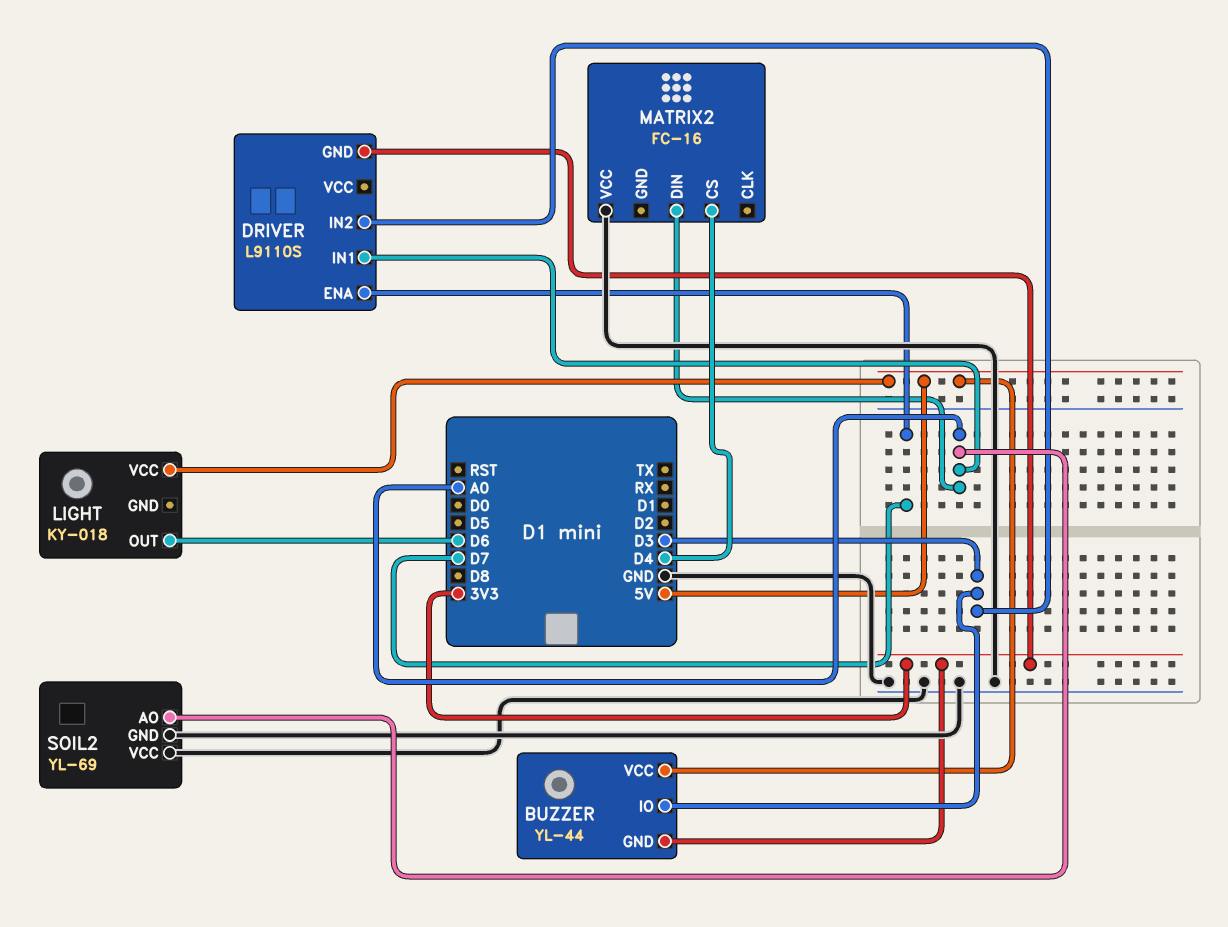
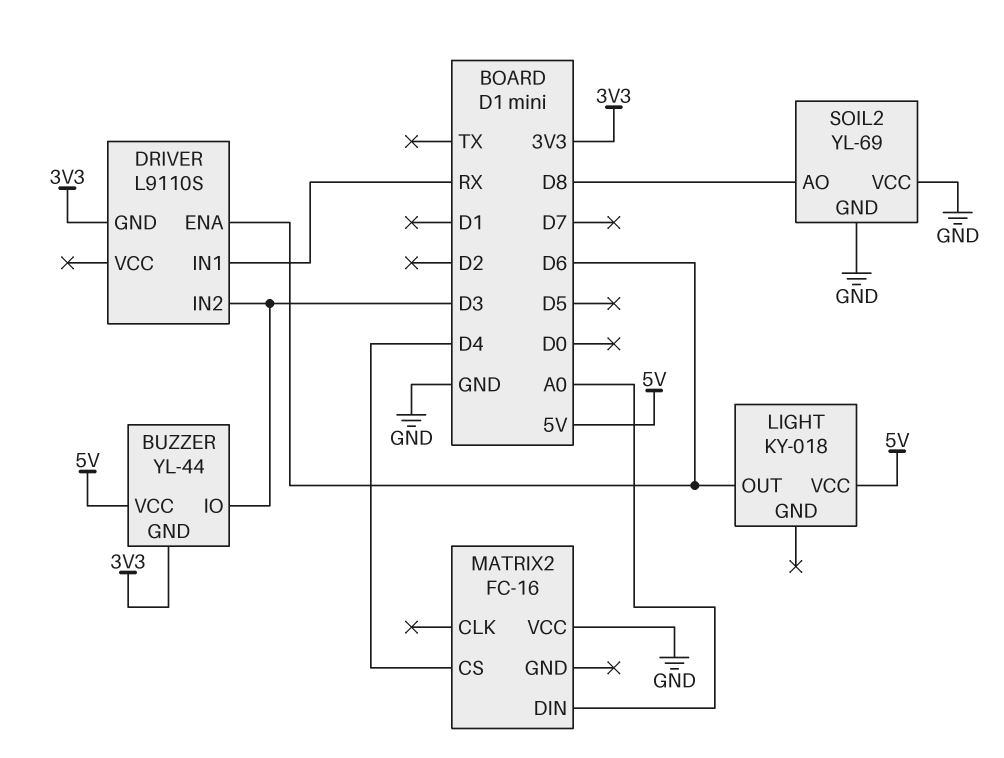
DRIVER pin ENA: D7 -> D6
DRIVER pin IN1: A0 -> RX
SOIL2 pin AO: A0 -> D8

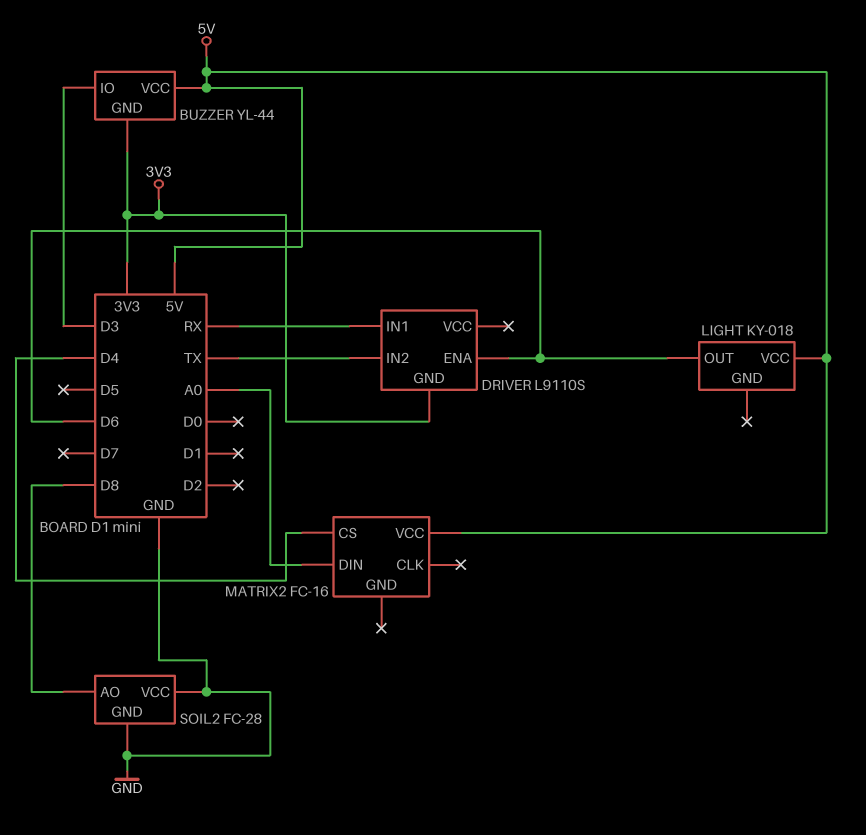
DRIVER pin IN2: D3 -> TX
MATRIX2 pin VCC: GND -> 5V
SOIL2: YL-69 -> FC-28

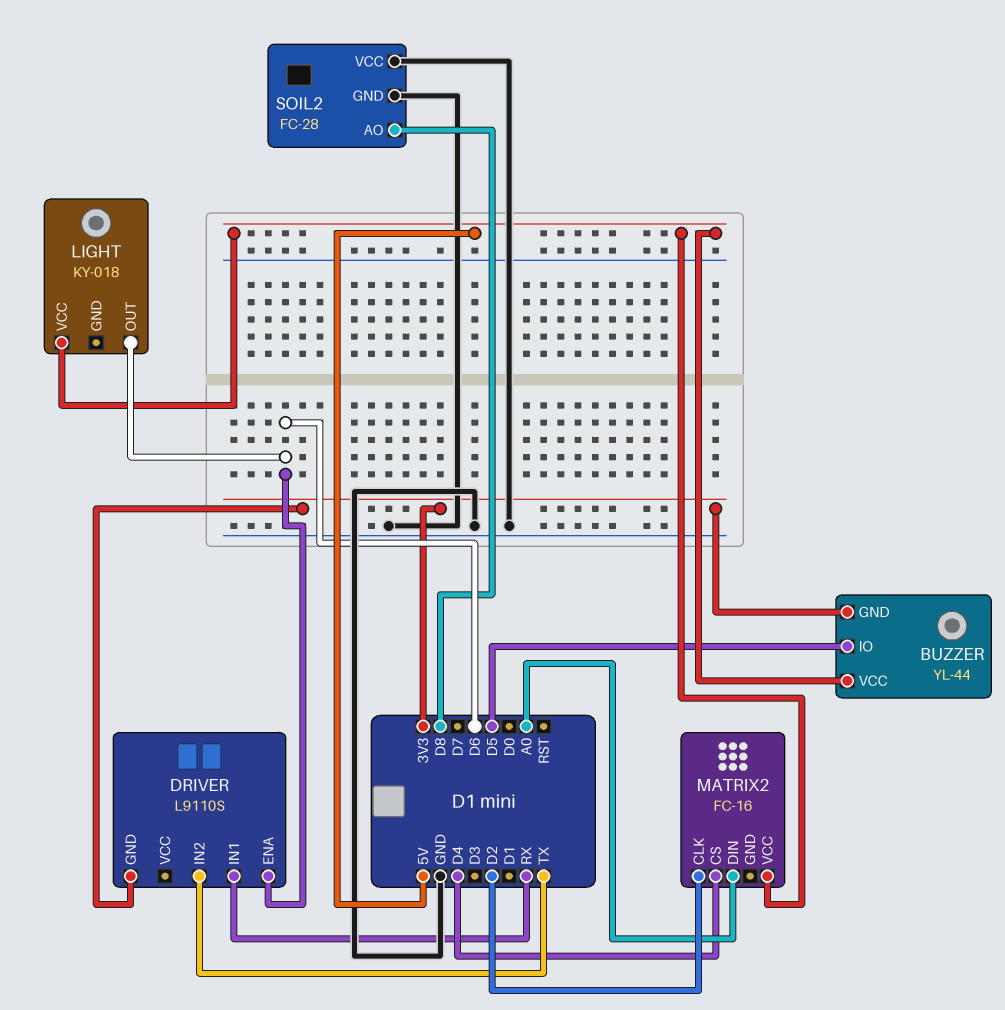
BUZZER pin IO: D3 -> D5
MATRIX2 pin CLK: none -> D2

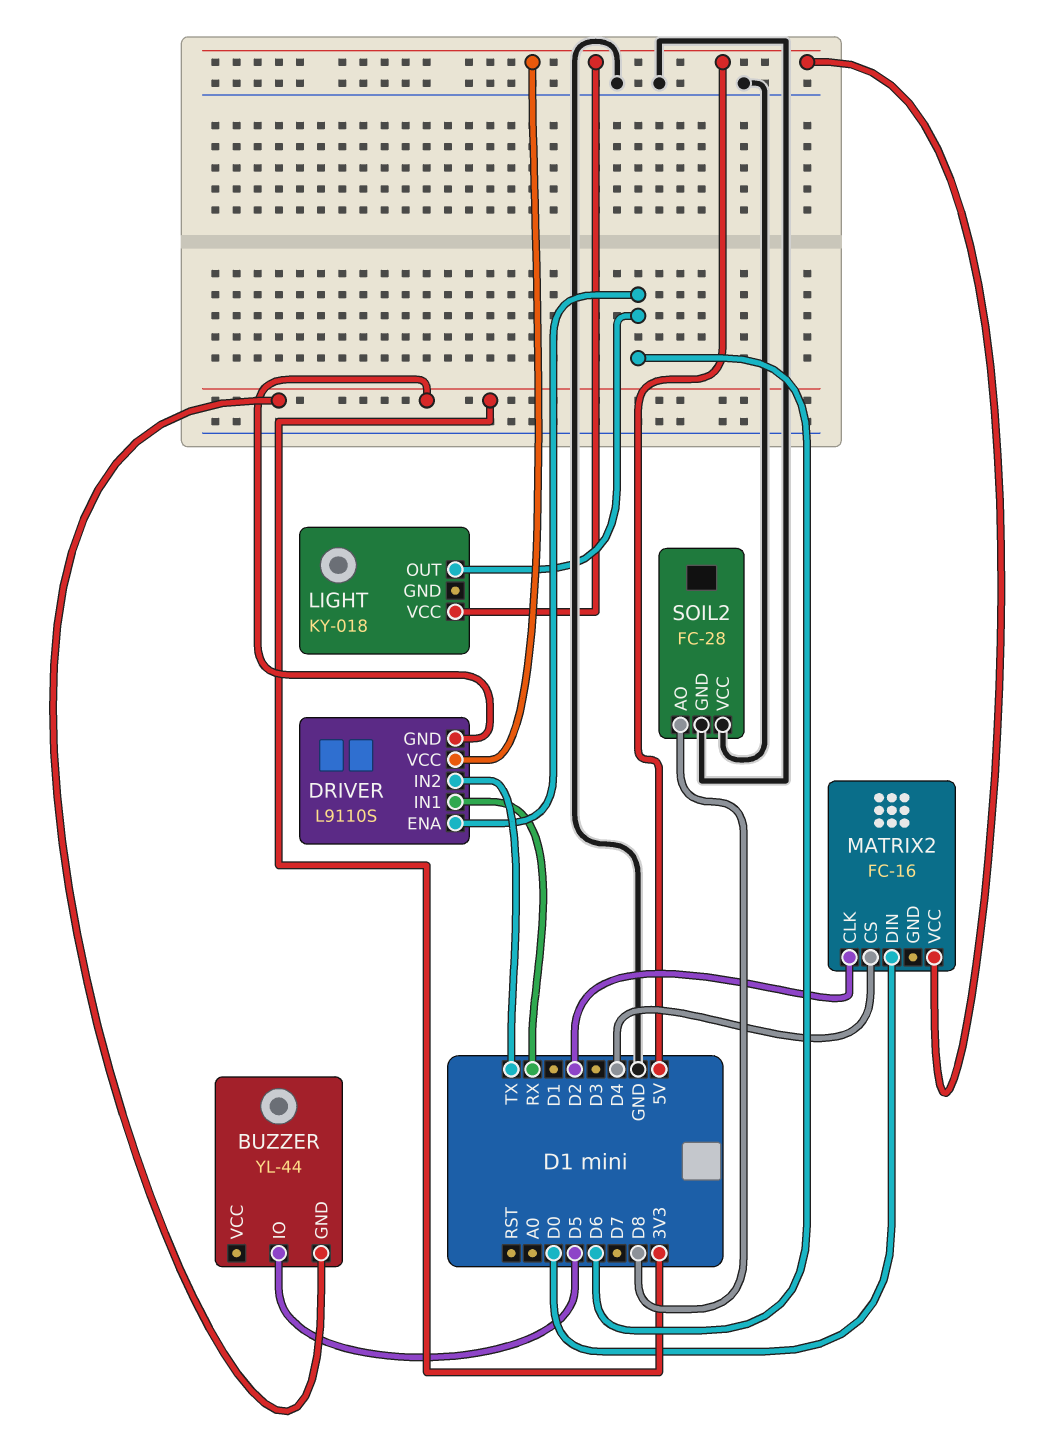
BUZZER pin VCC: 5V -> none
DRIVER pin VCC: none -> 5V
MATRIX2 pin DIN: A0 -> D0

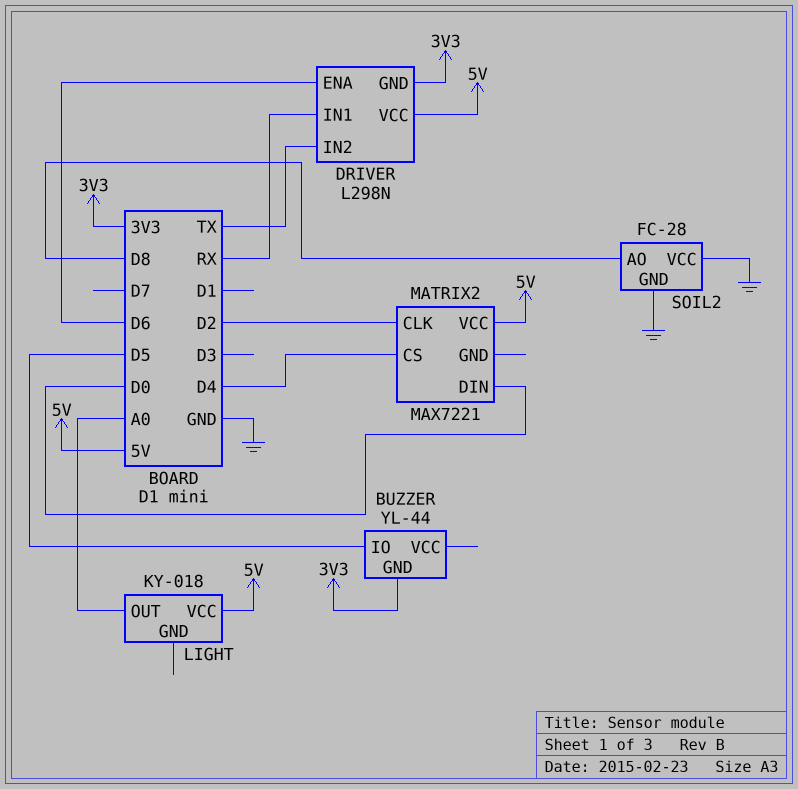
DRIVER: L9110S -> L298N
LIGHT pin OUT: D6 -> A0
MATRIX2: FC-16 -> MAX7221

